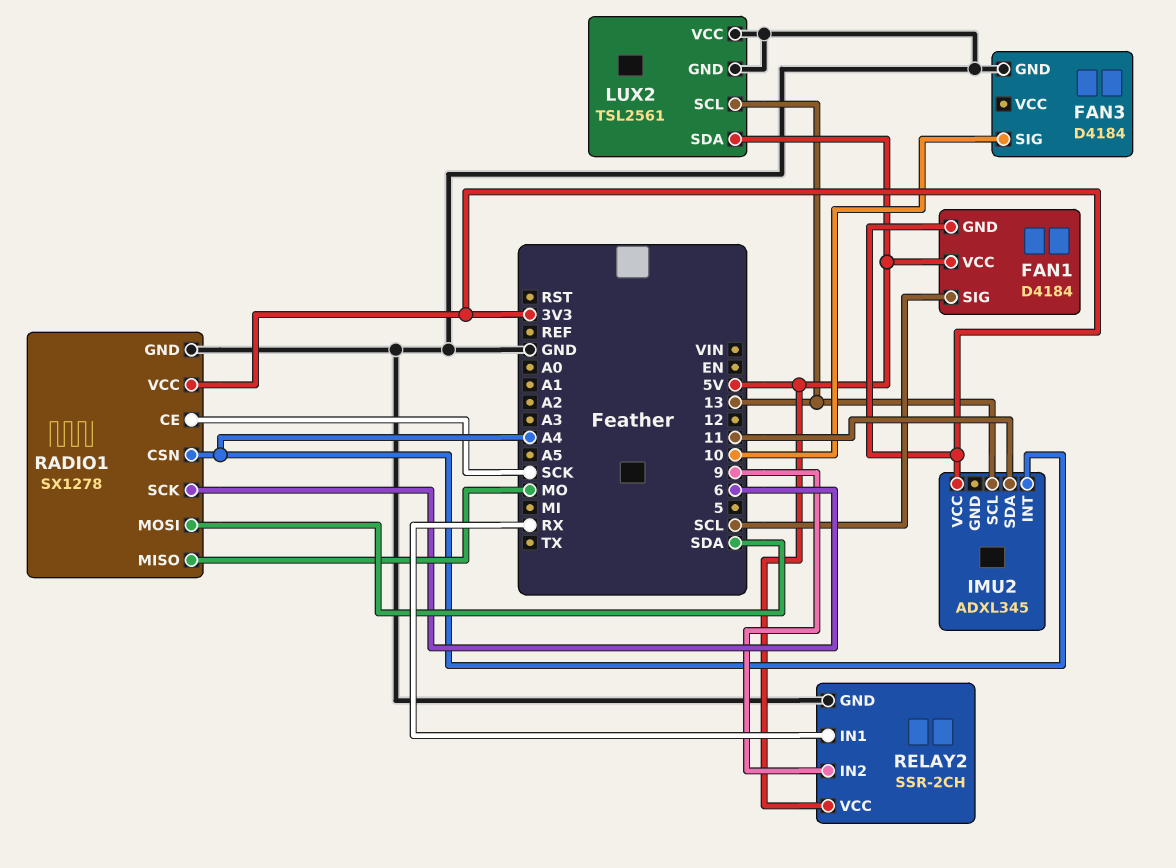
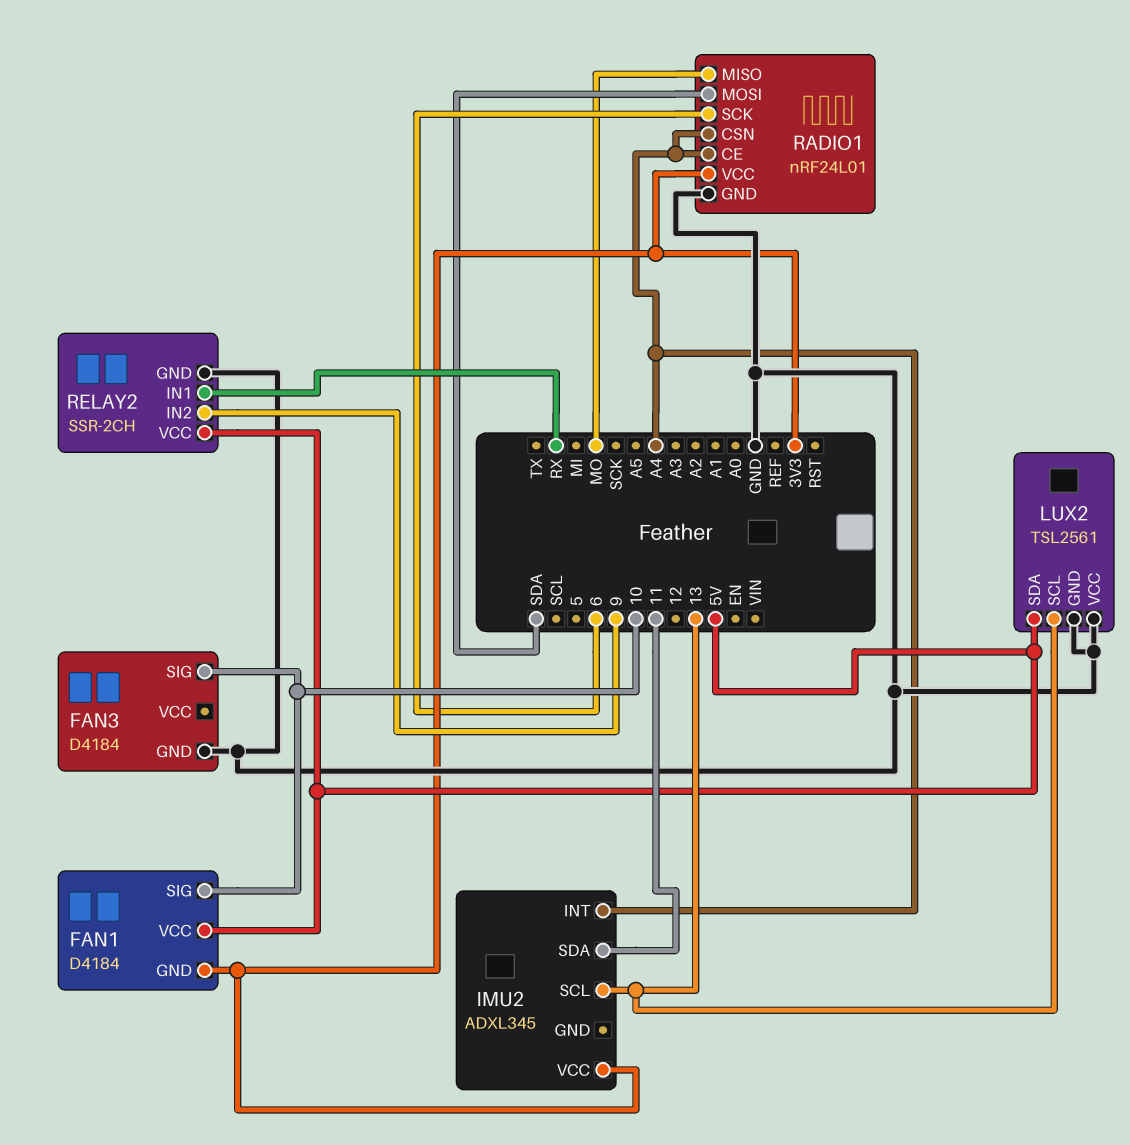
FAN1 pin SIG: SCL -> 10
RADIO1: SX1278 -> nRF24L01
RADIO1 pin CE: SCK -> A4

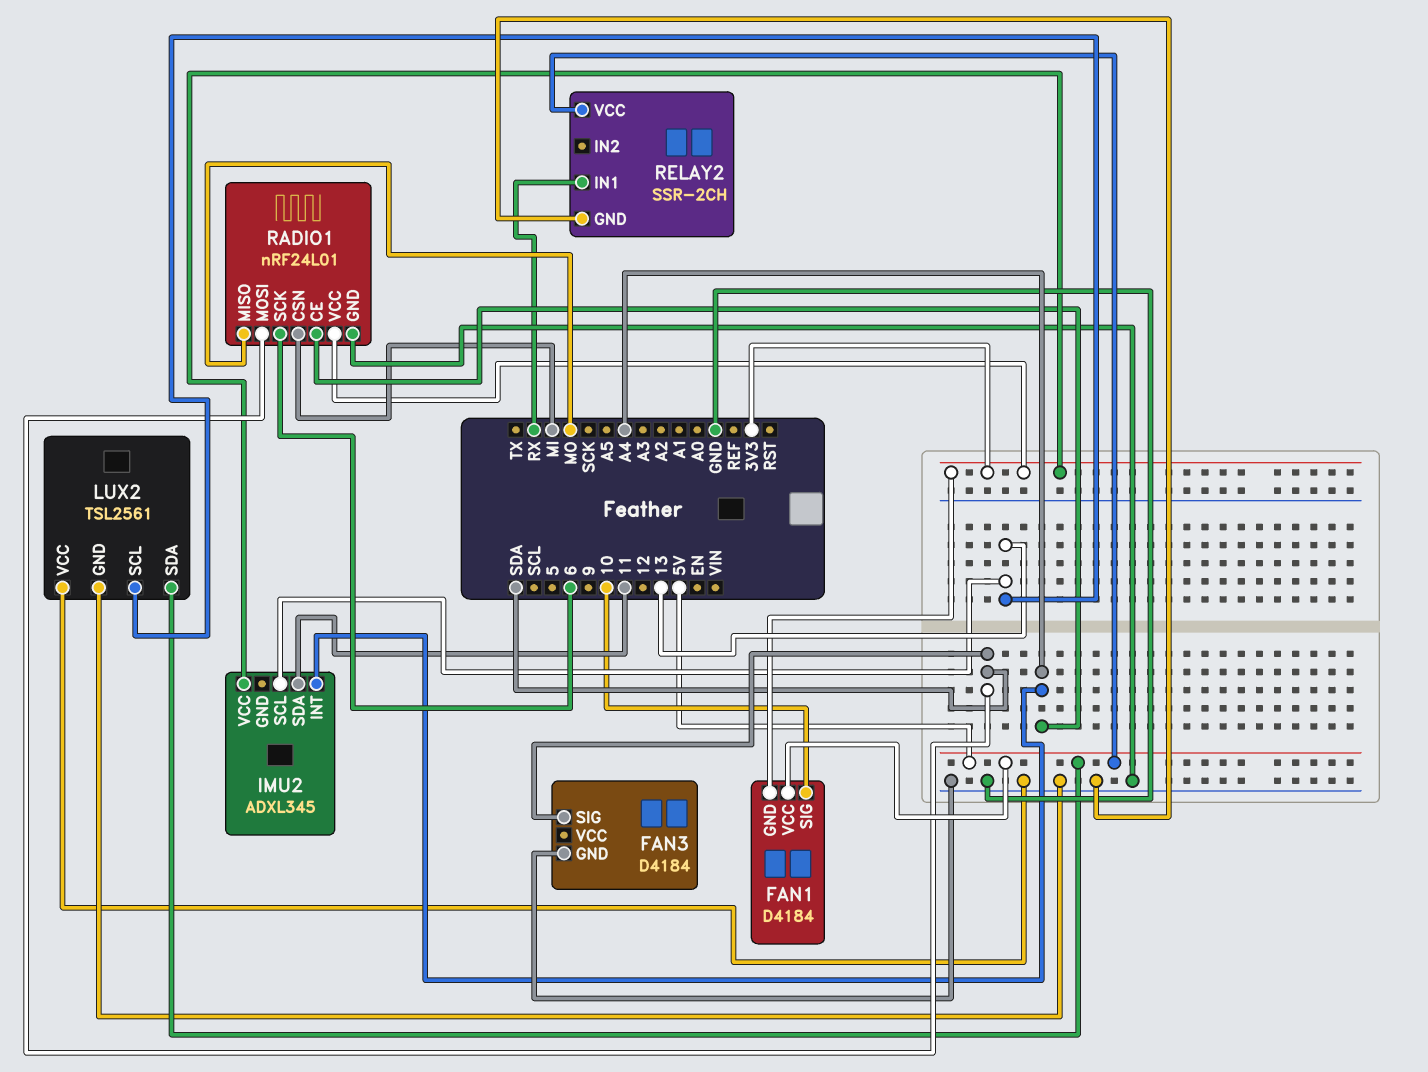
FAN3 pin SIG: 10 -> SDA
RADIO1 pin CSN: A4 -> MI
RELAY2 pin IN2: 9 -> none

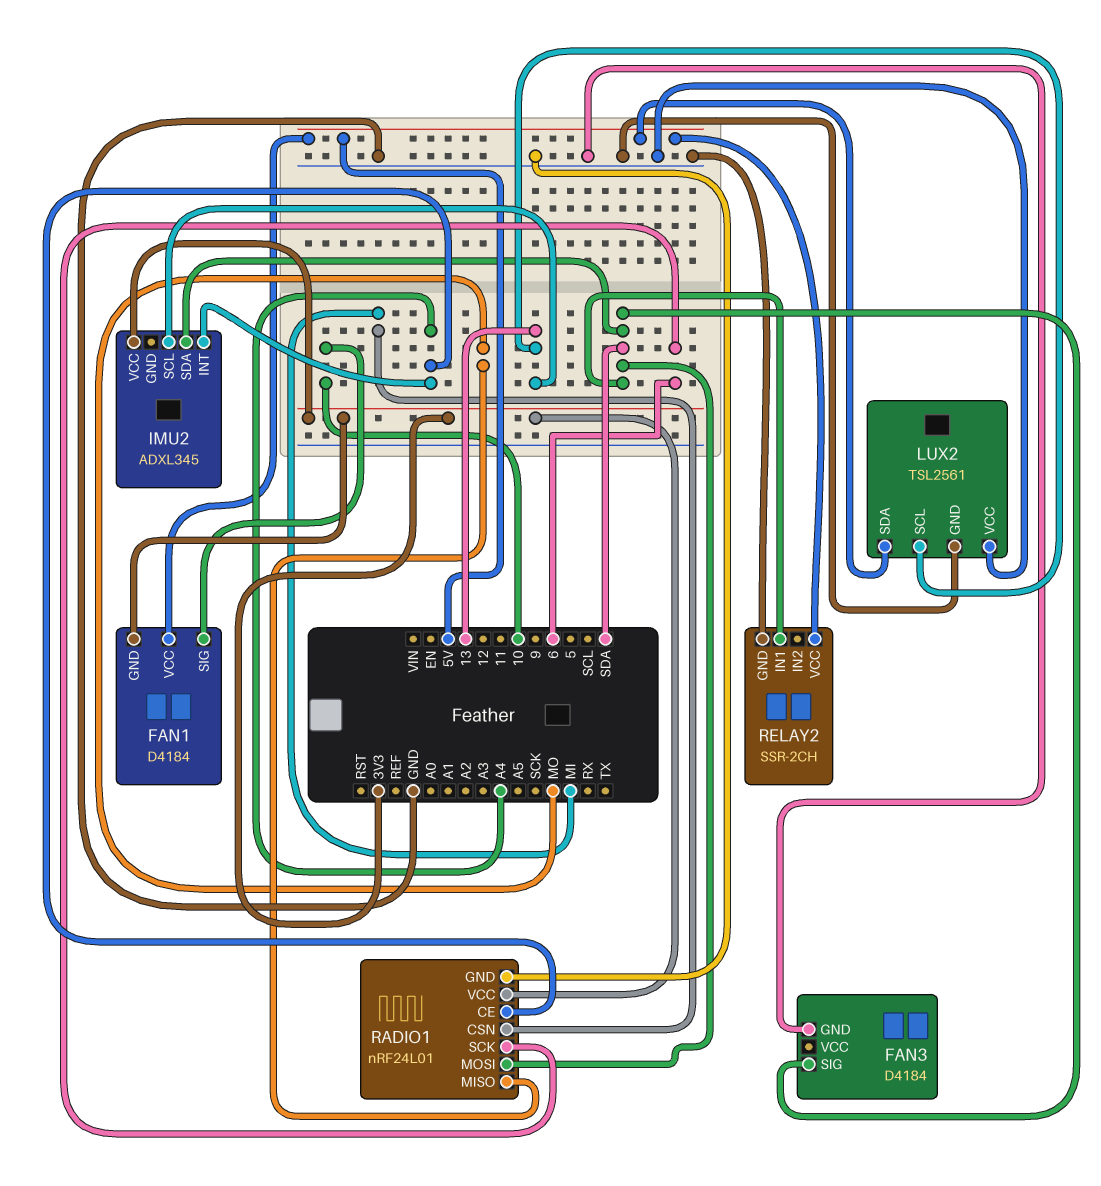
IMU2 pin SDA: 11 -> SDA
RELAY2 pin IN1: RX -> SDA

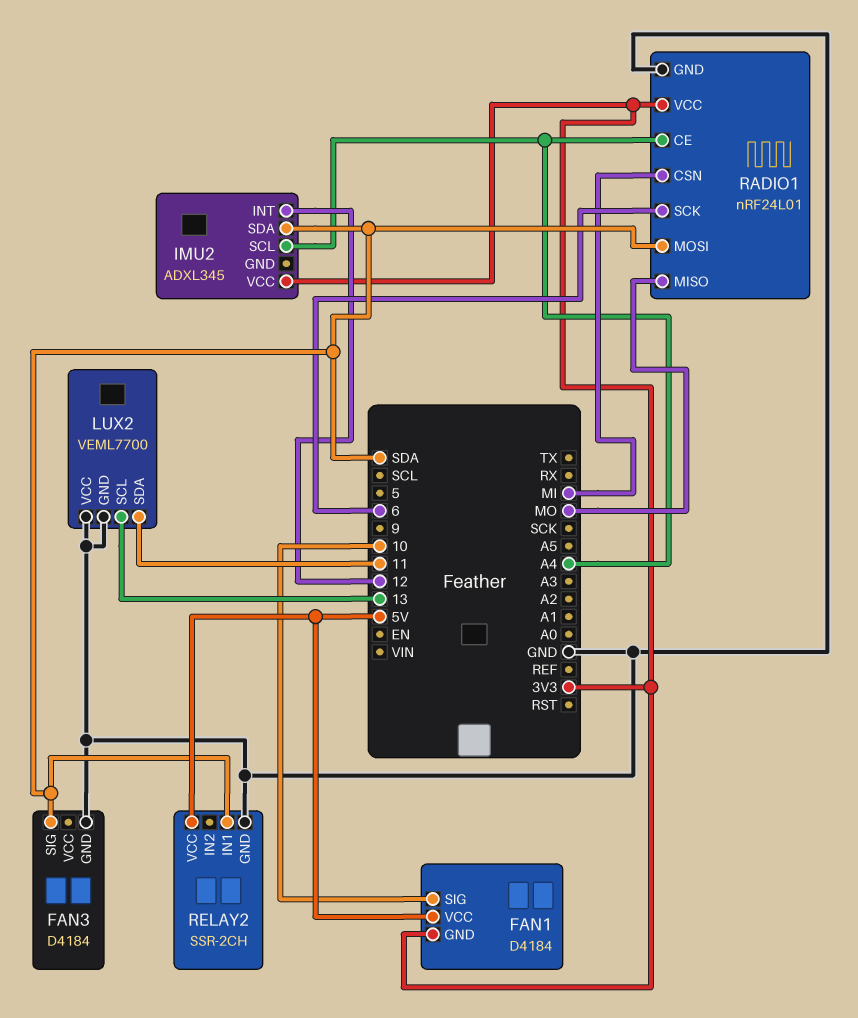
IMU2 pin INT: A4 -> 12
IMU2 pin SCL: 13 -> A4
LUX2: TSL2561 -> VEML7700
LUX2 pin SDA: 5V -> 11

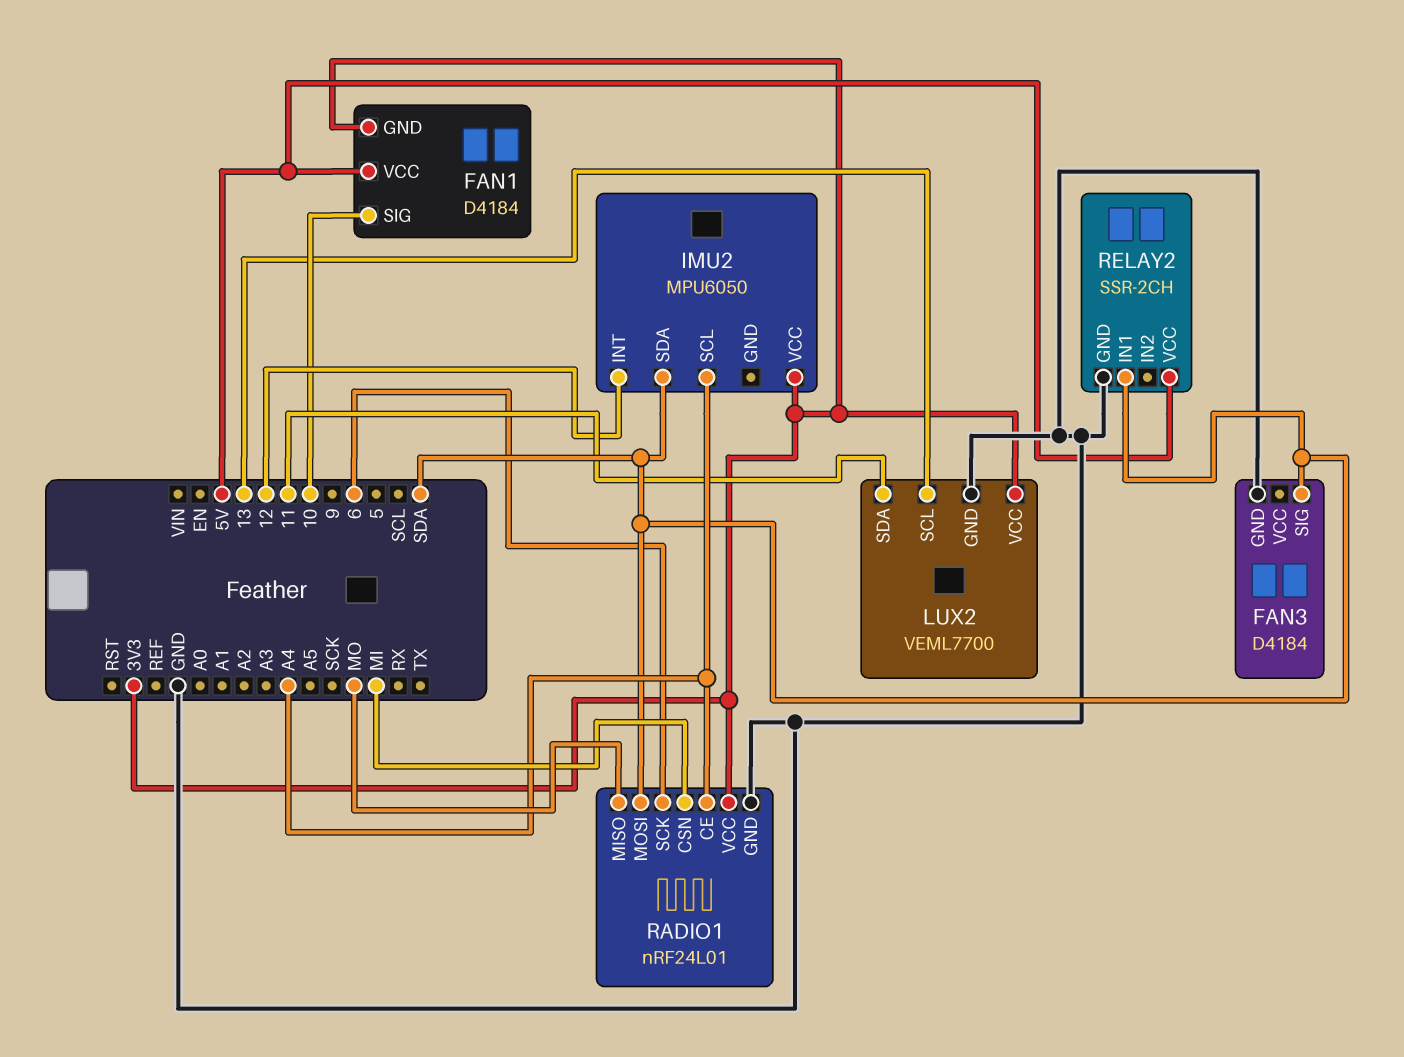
IMU2: ADXL345 -> MPU6050
LUX2 pin VCC: GND -> 3V3

